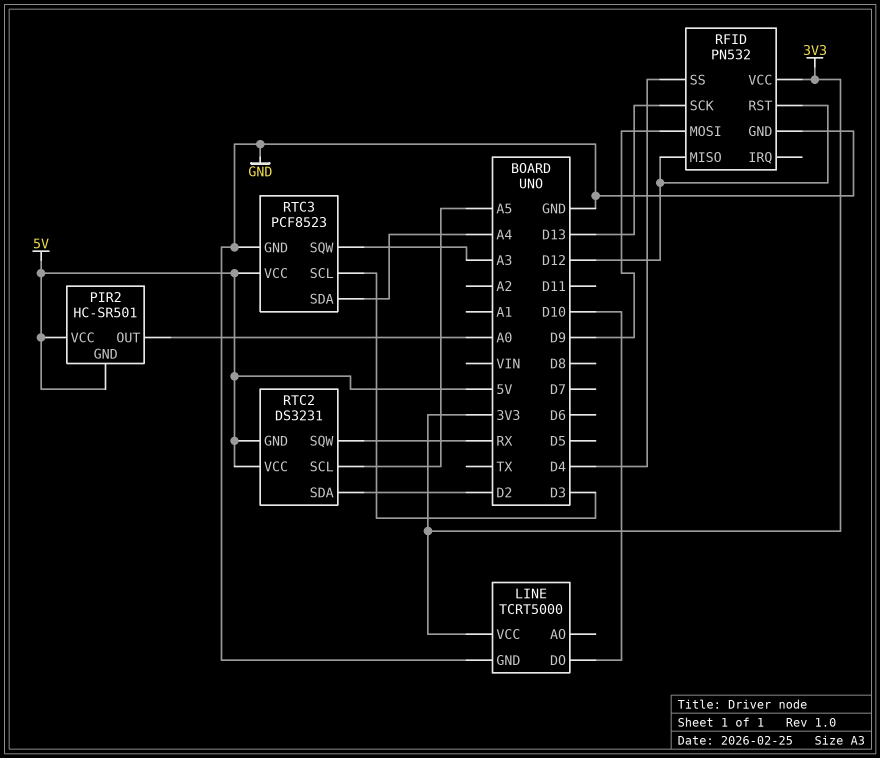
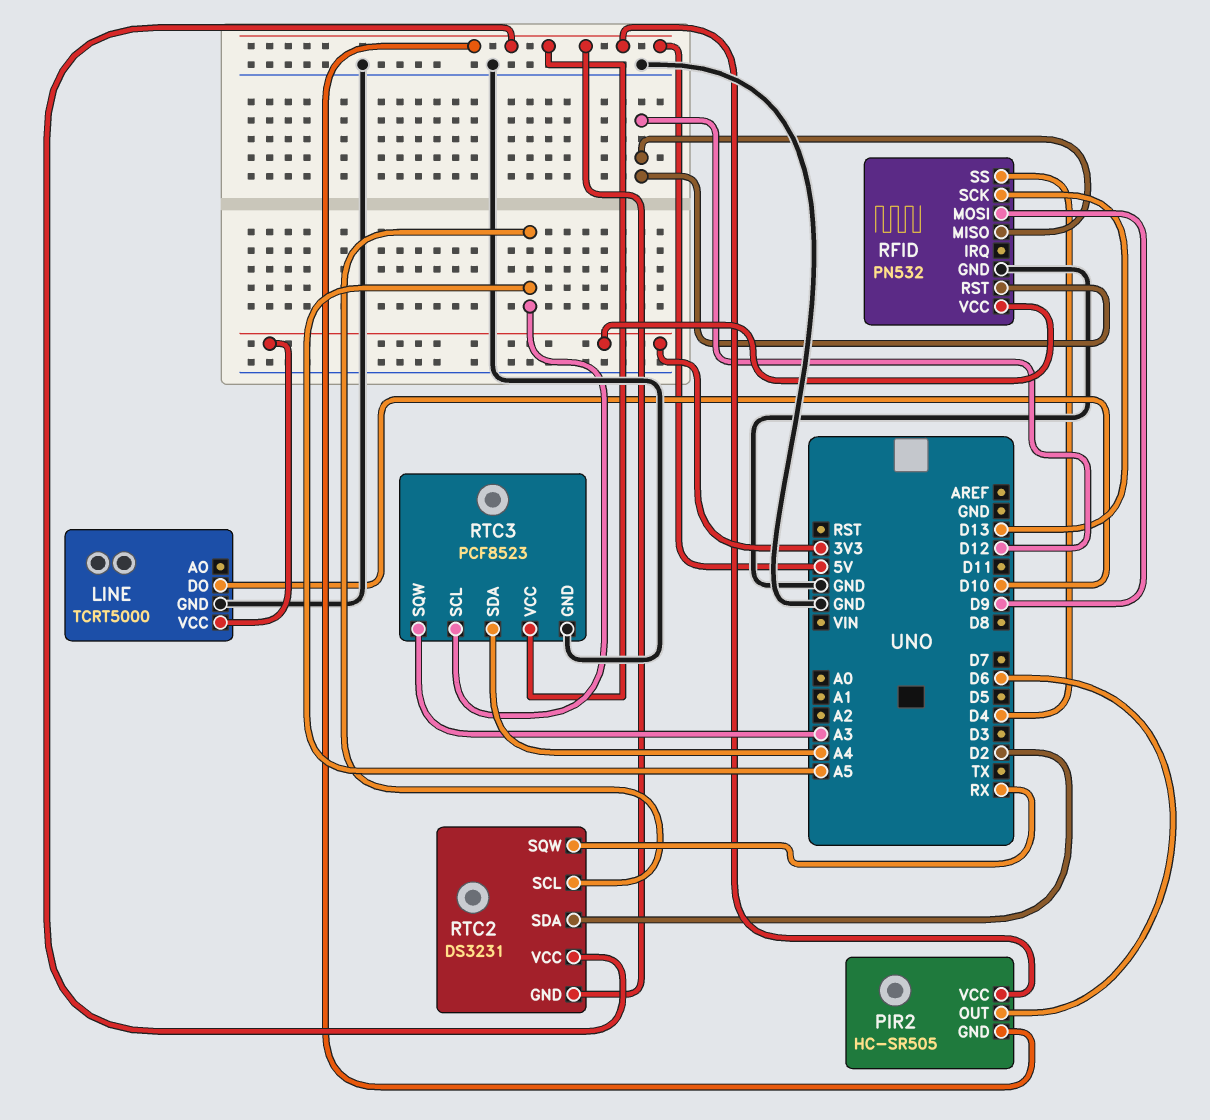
PIR2: HC-SR501 -> HC-SR505
PIR2 pin OUT: A0 -> D6
RTC3 pin SCL: D3 -> A5

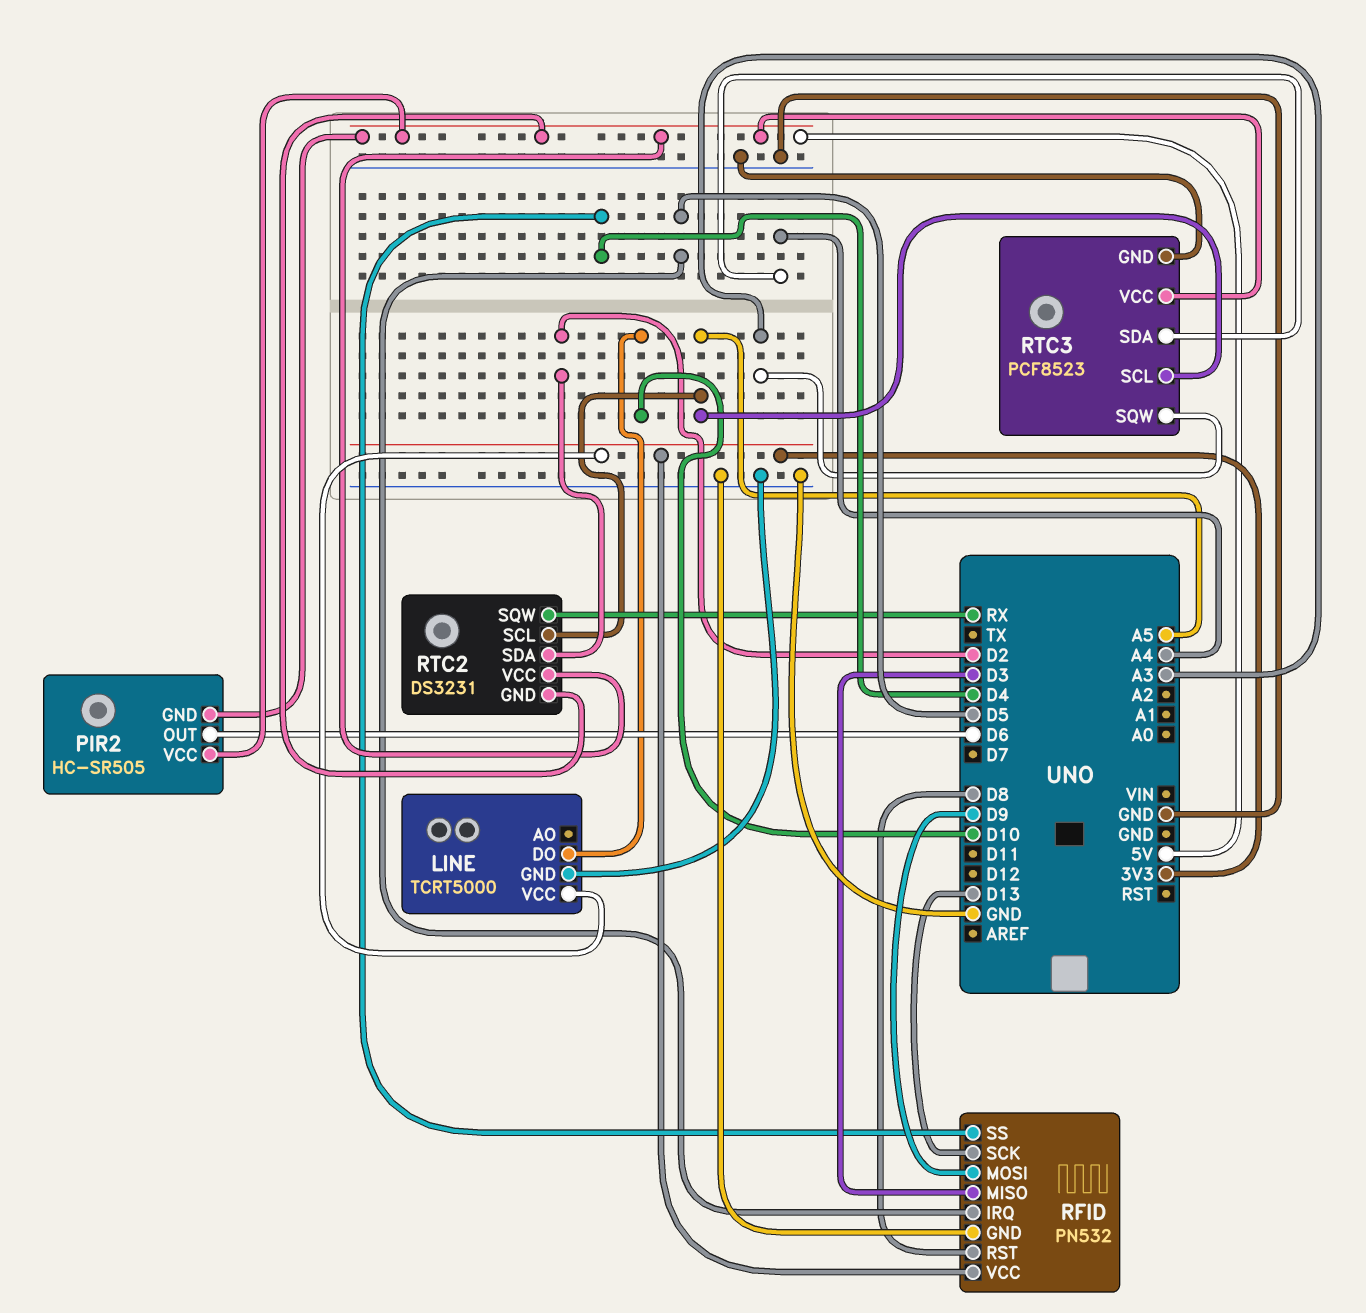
RFID pin IRQ: none -> D5
RFID pin MISO: D12 -> D3
RFID pin RST: D12 -> D8

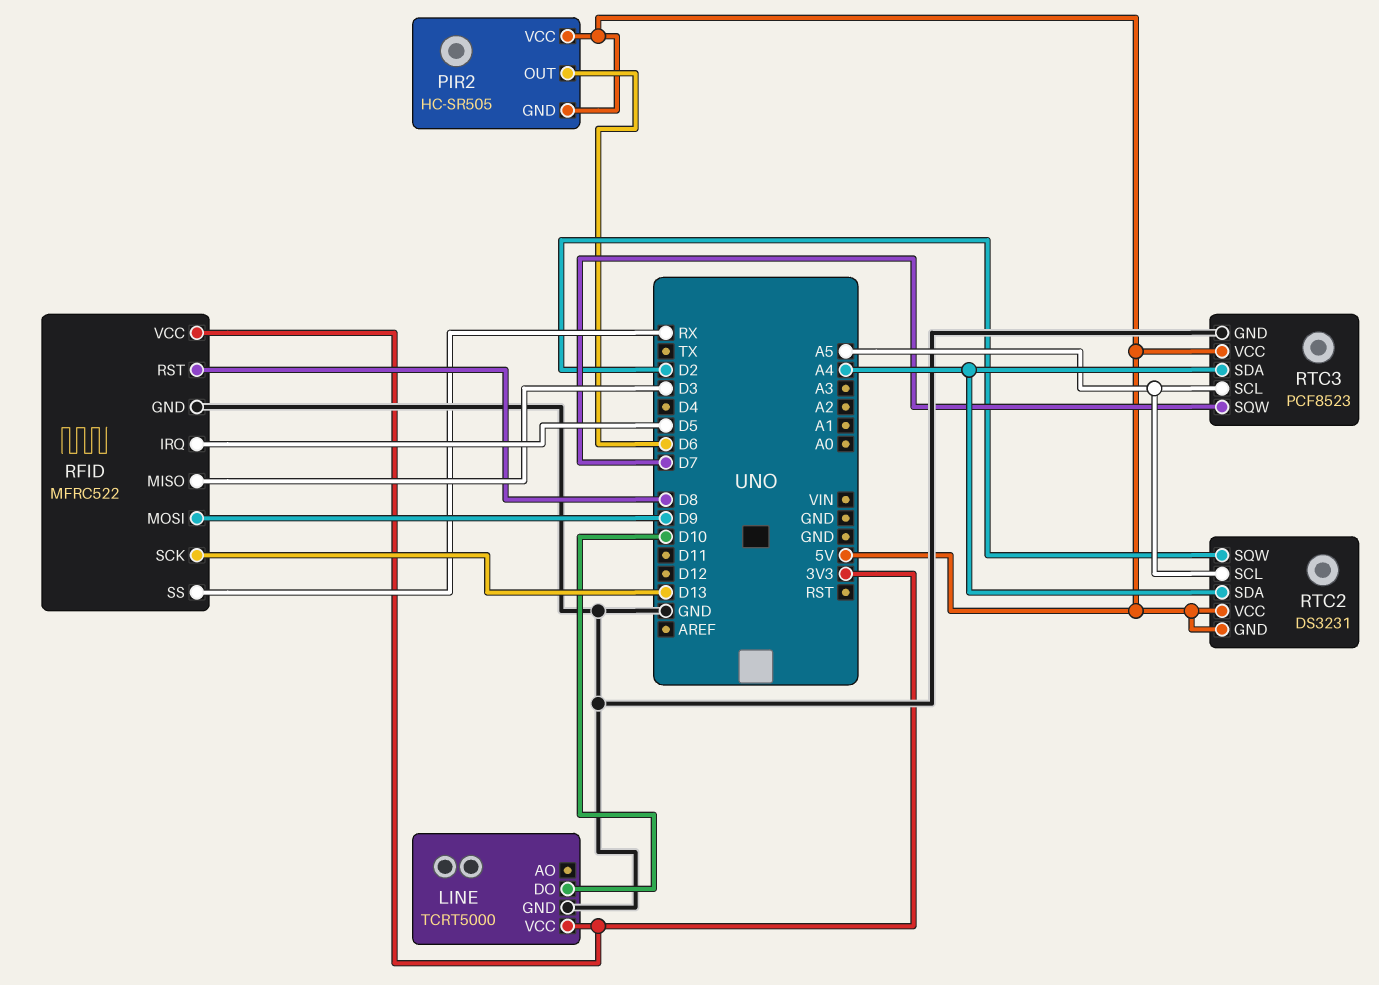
RFID: PN532 -> MFRC522
RFID pin SS: D4 -> RX
RTC2 pin SDA: D2 -> A4
RTC2 pin SQW: RX -> D2
RTC3 pin SQW: A3 -> D7

